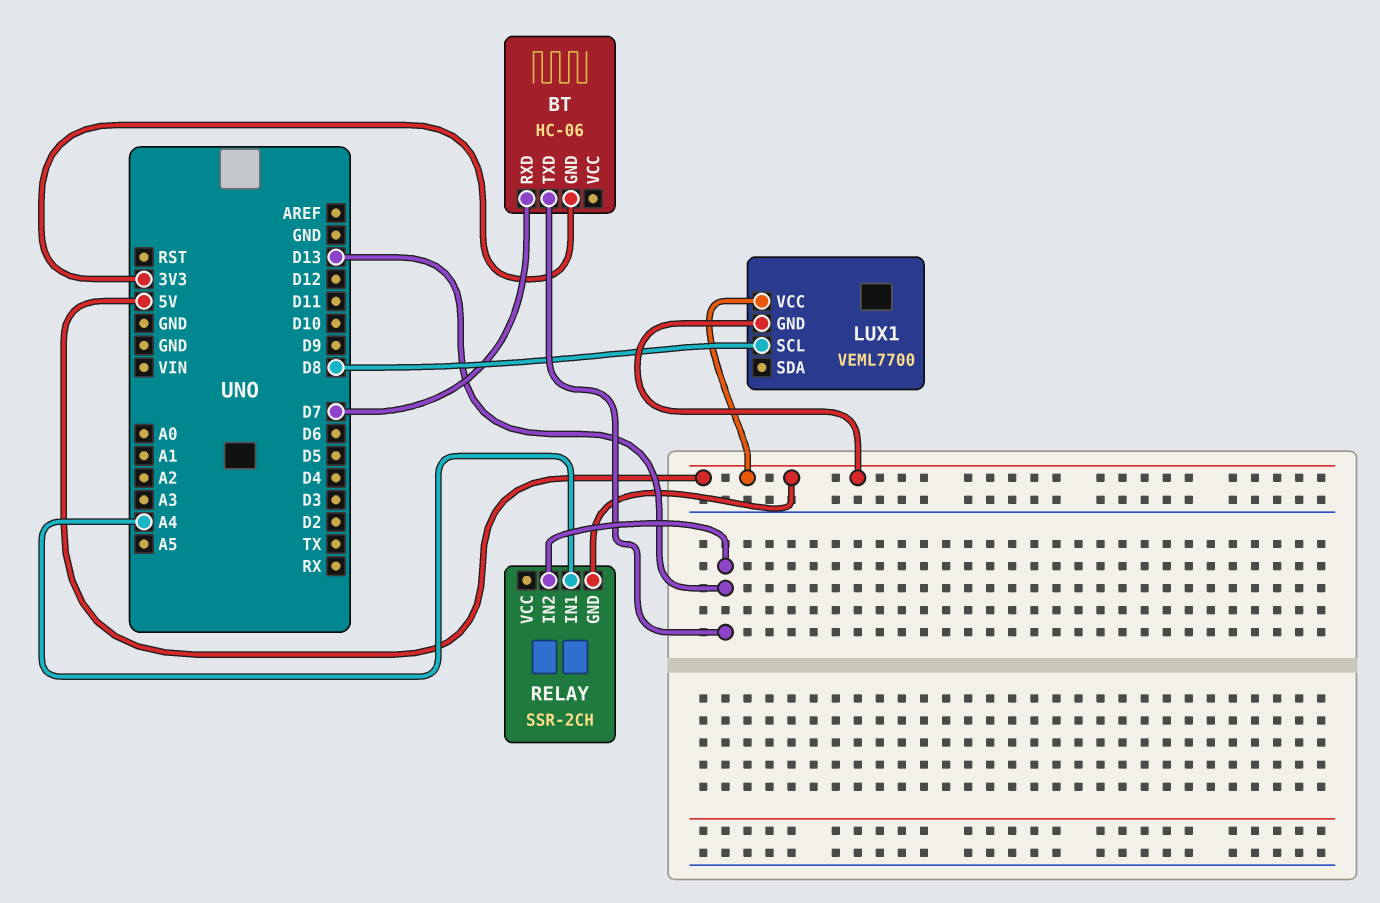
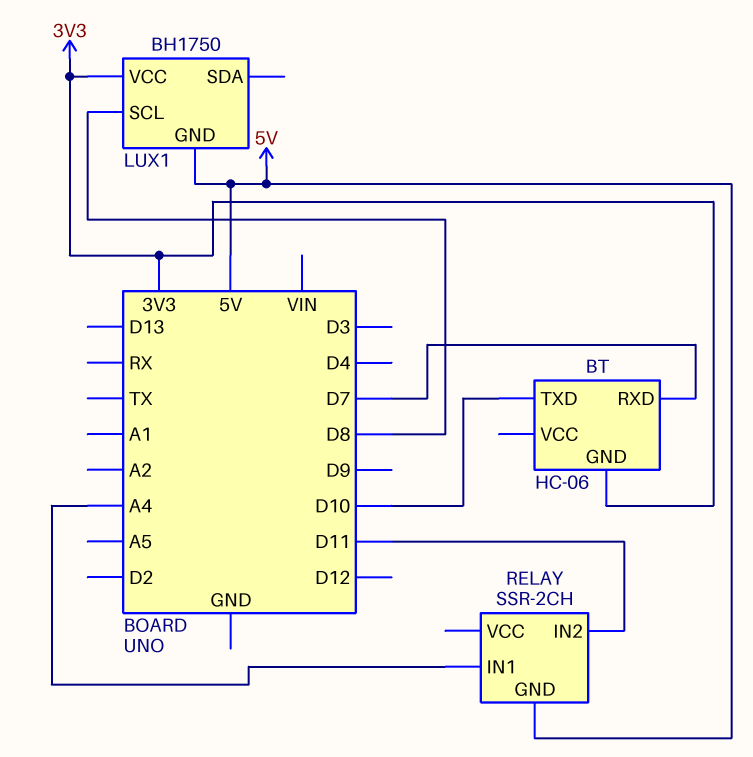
BT pin TXD: D13 -> D10
LUX1: VEML7700 -> BH1750
LUX1 pin VCC: 5V -> 3V3
RELAY pin IN2: D13 -> D11

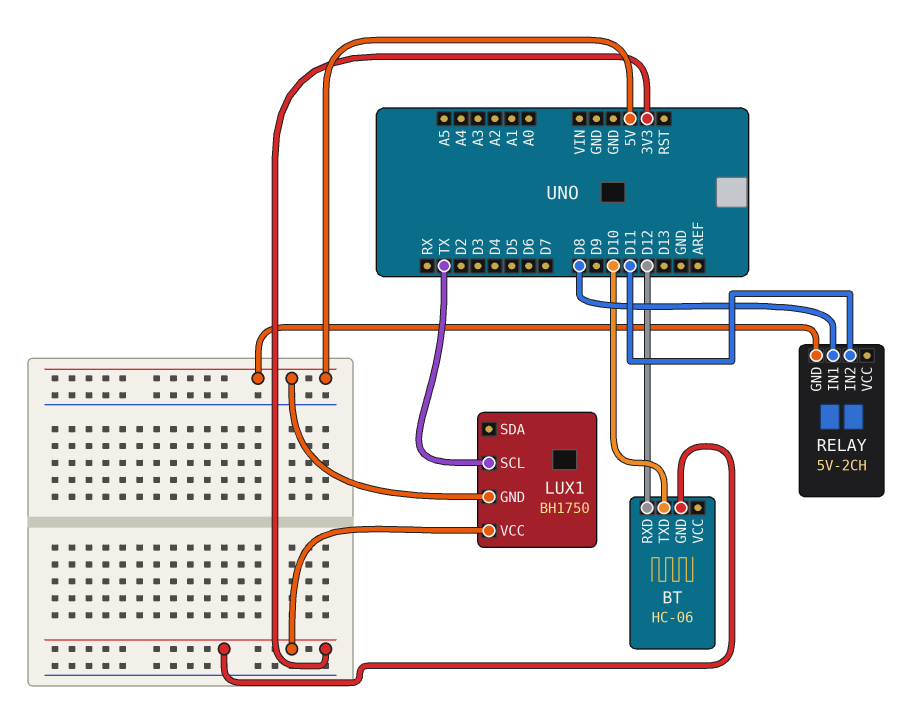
BT pin RXD: D7 -> D12
LUX1 pin SCL: D8 -> TX
RELAY: SSR-2CH -> 5V-2CH
RELAY pin IN1: A4 -> D8

